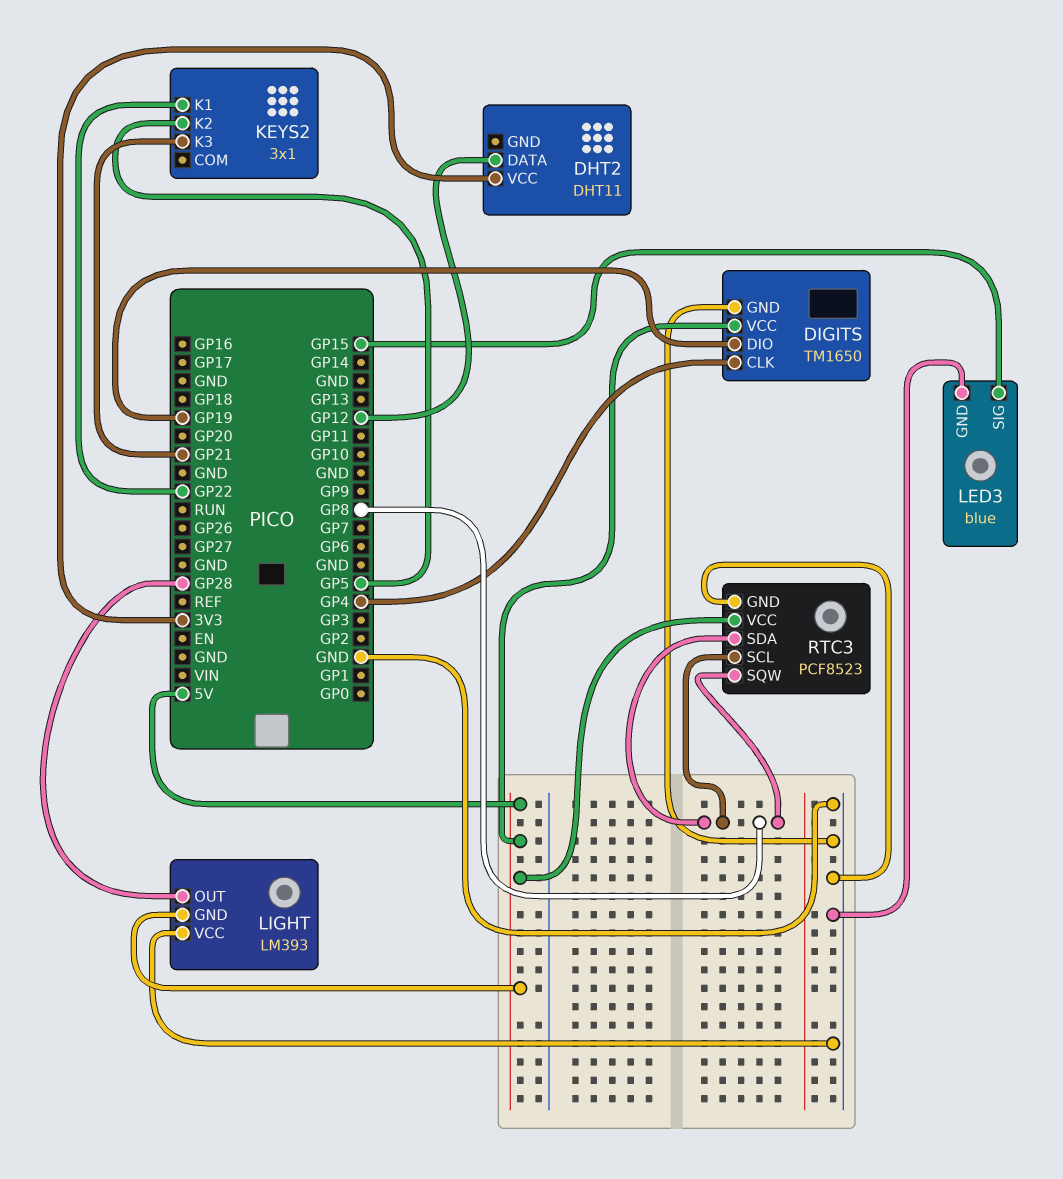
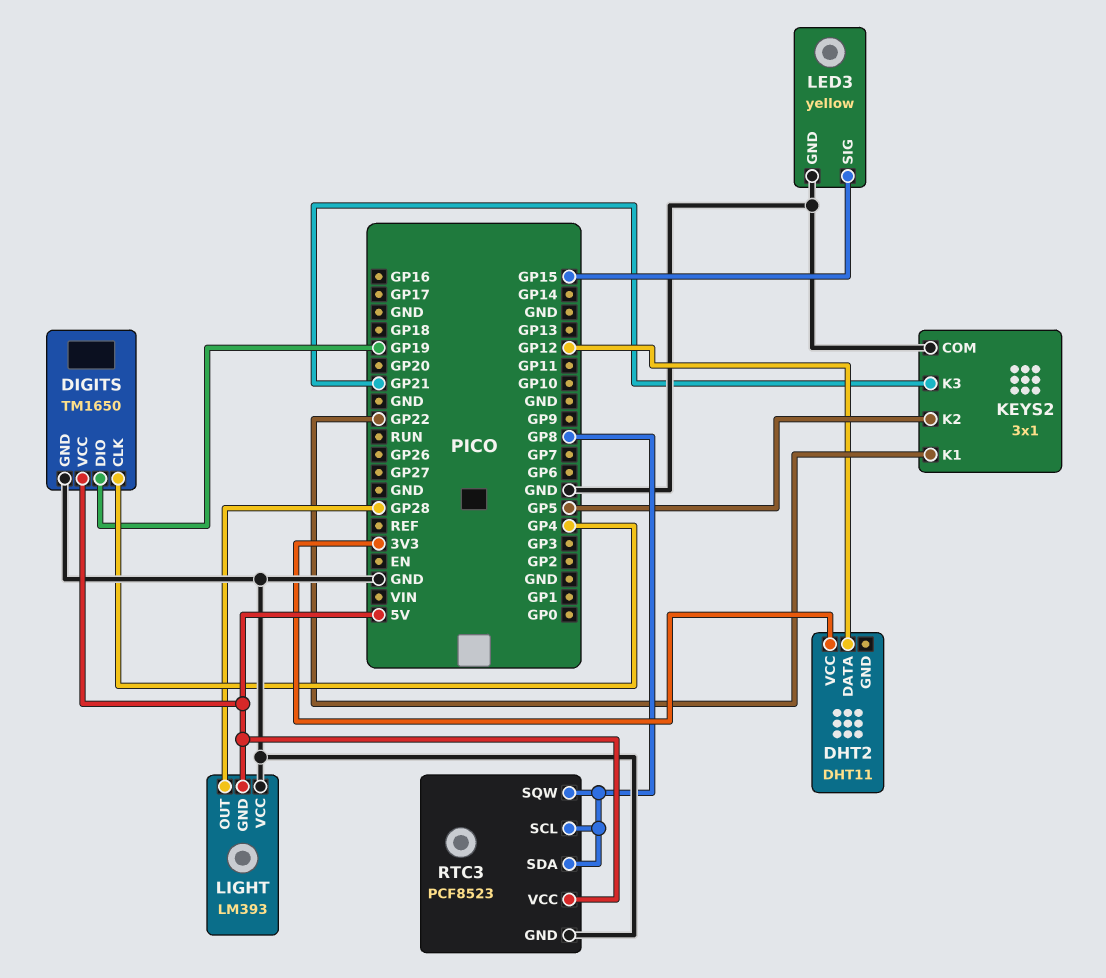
KEYS2 pin COM: none -> GND
LED3: blue -> yellow

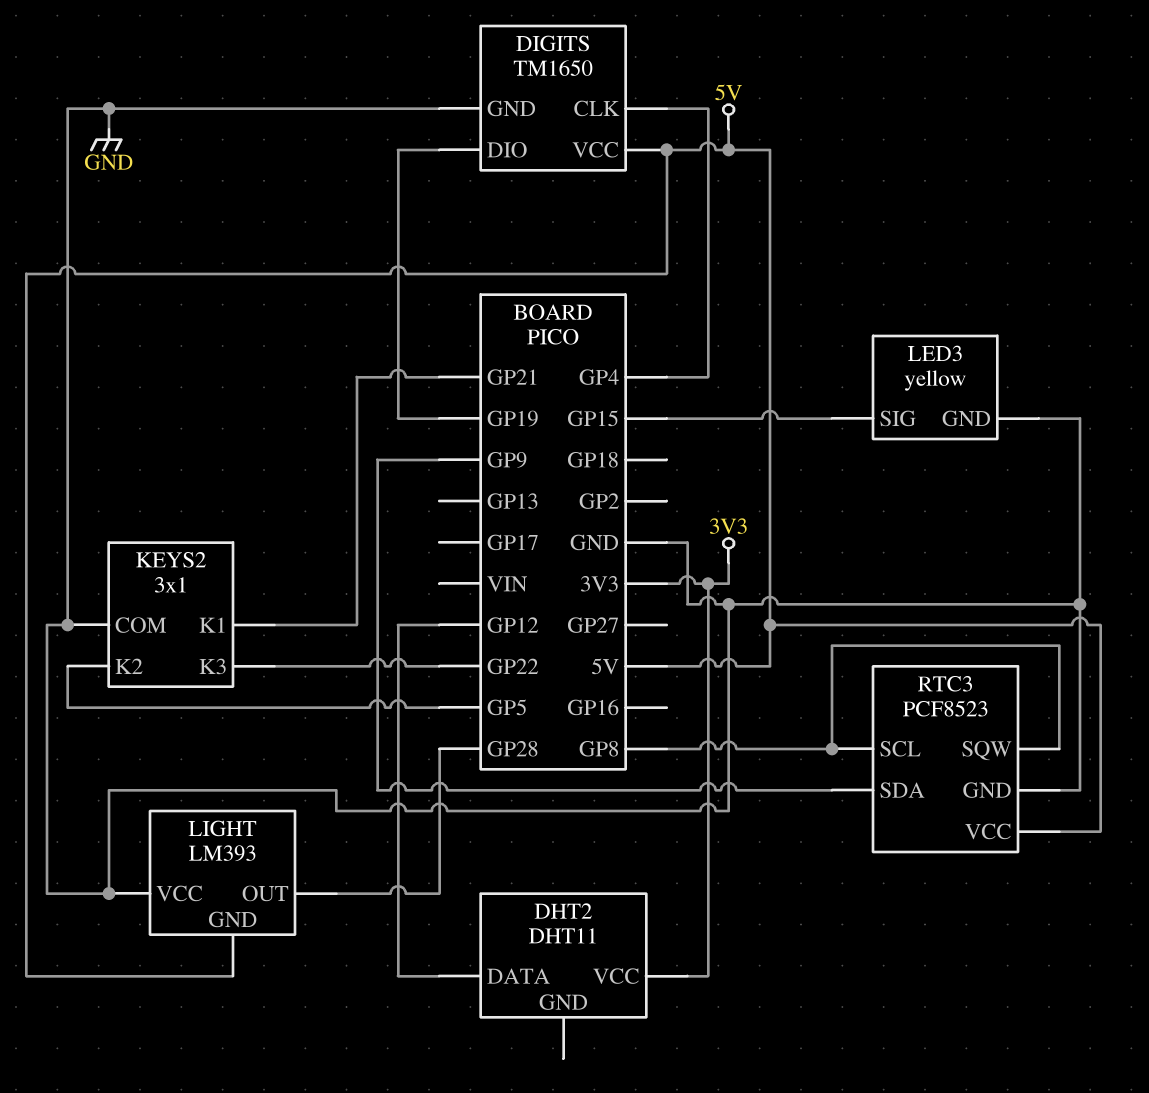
KEYS2 pin K1: GP22 -> GP21
KEYS2 pin K3: GP21 -> GP22
RTC3 pin SDA: GP8 -> GP9

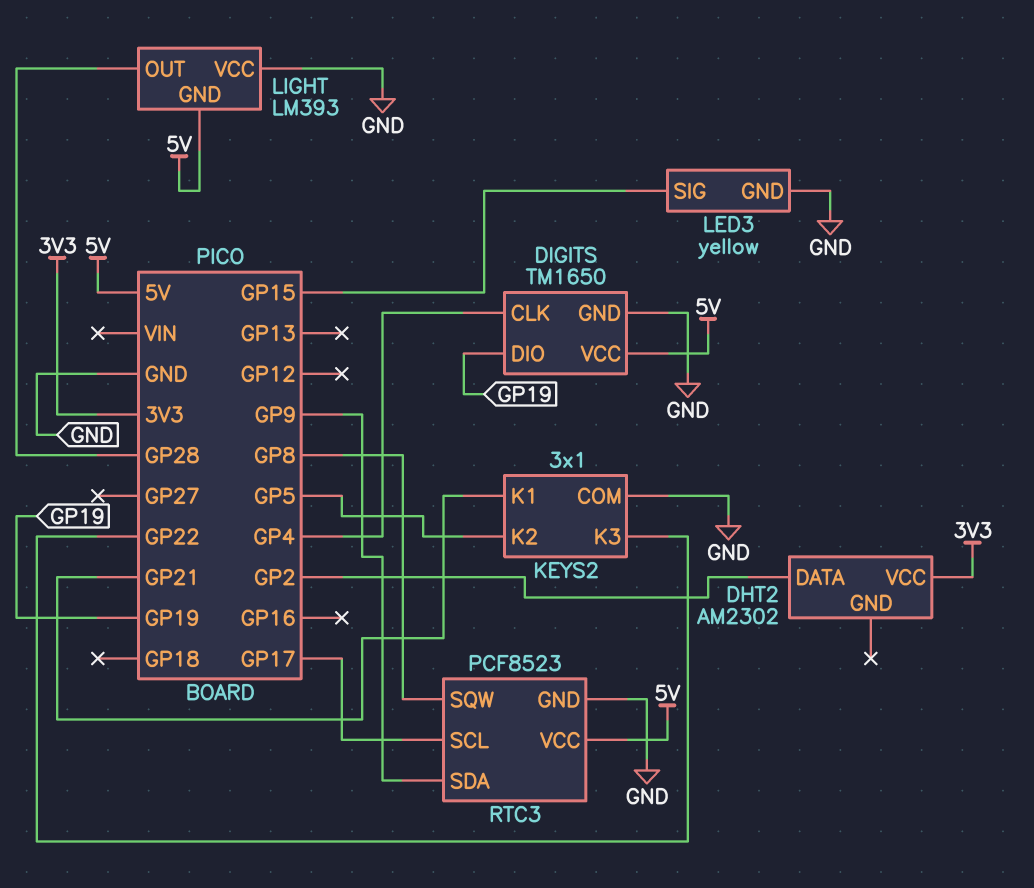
DHT2: DHT11 -> AM2302
DHT2 pin DATA: GP12 -> GP2
RTC3 pin SCL: GP8 -> GP17

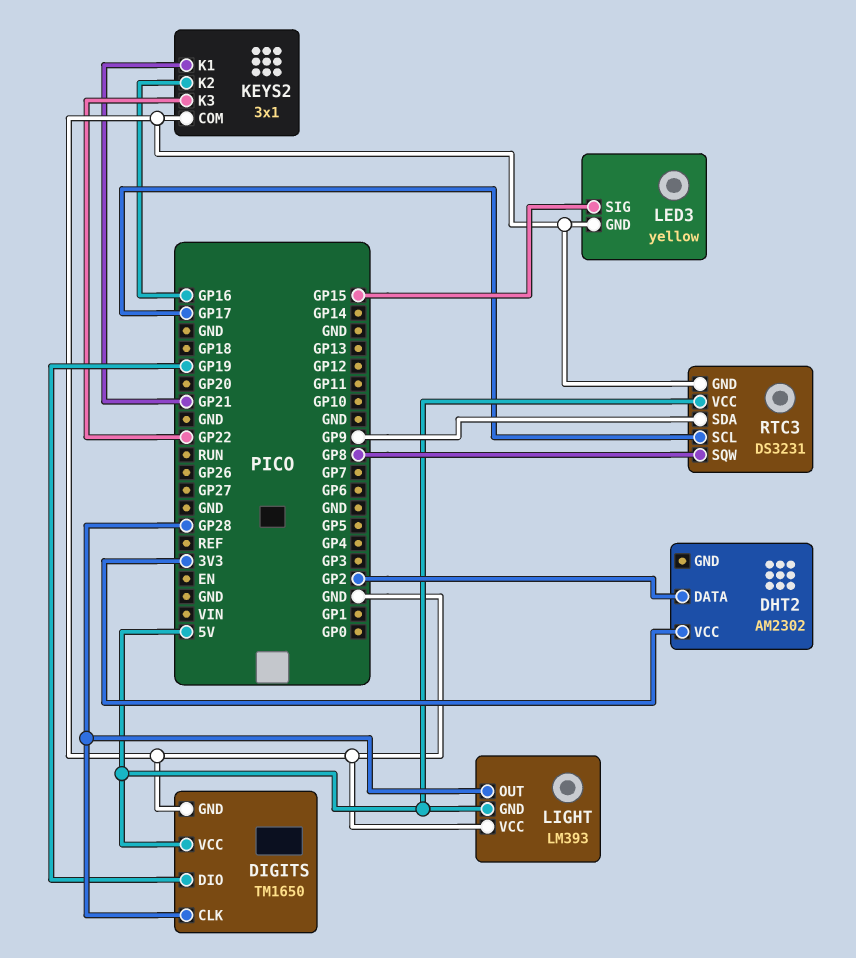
DIGITS pin CLK: GP4 -> GP28
KEYS2 pin K2: GP5 -> GP16
RTC3: PCF8523 -> DS3231

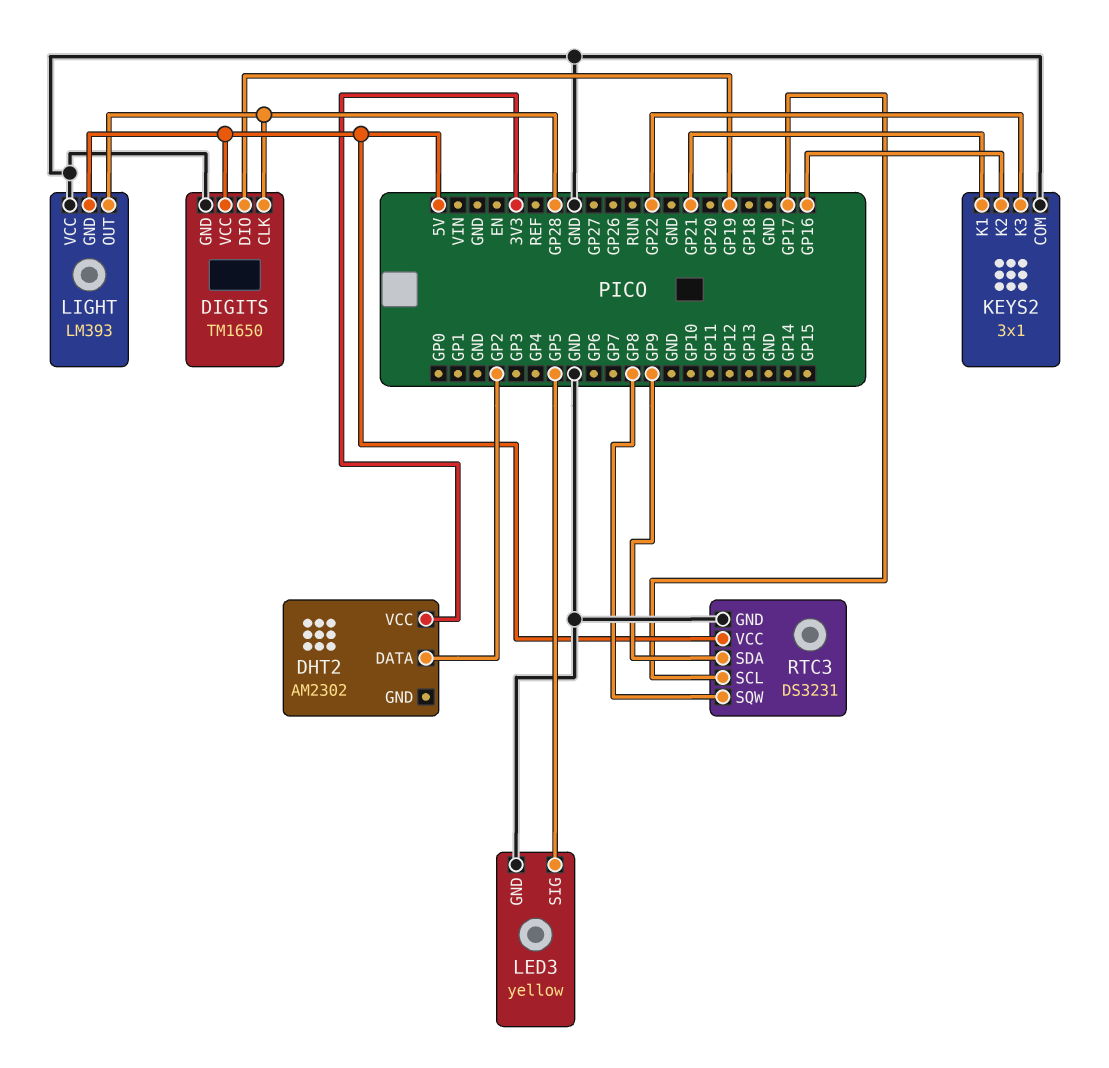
LED3 pin SIG: GP15 -> GP5

